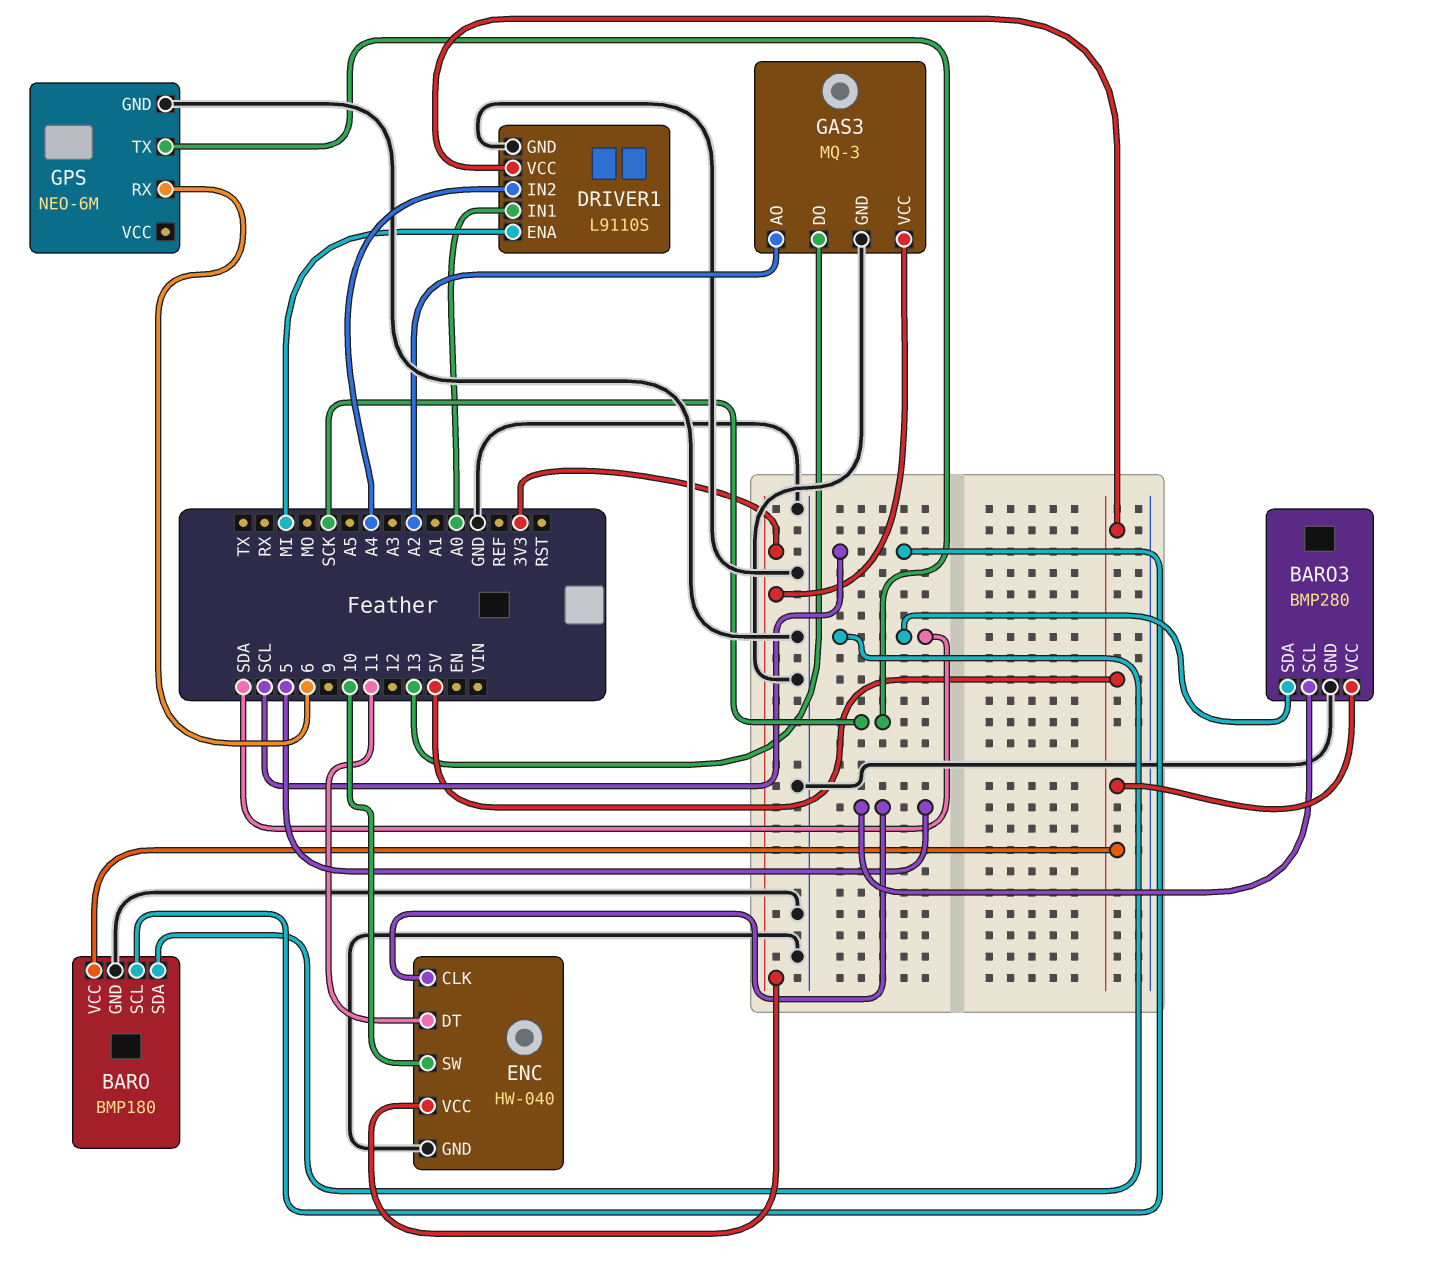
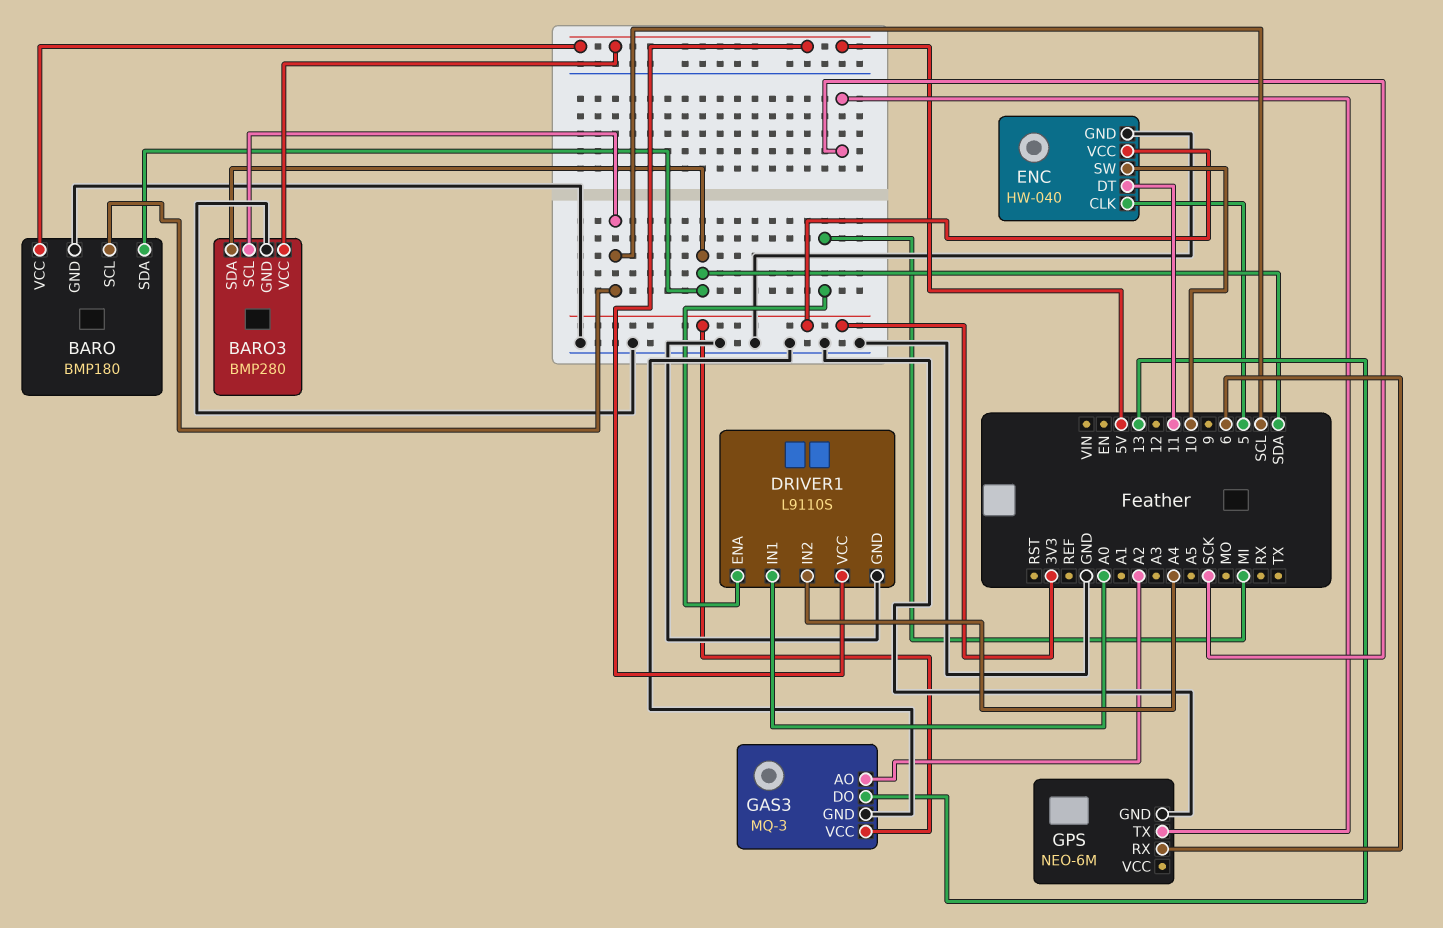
BARO3 pin SCL: 5 -> SCL

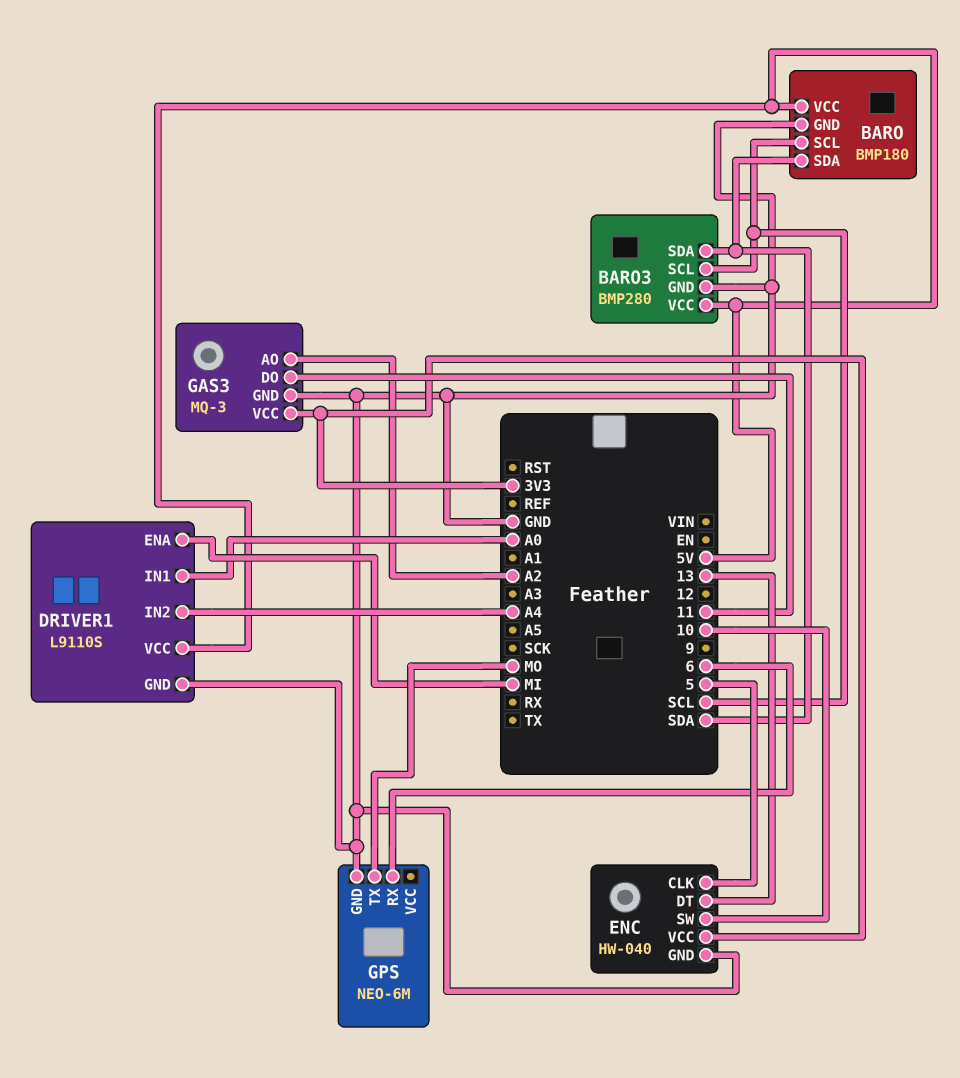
ENC pin DT: 11 -> 13
GAS3 pin DO: 13 -> 11
GPS pin TX: SCK -> MO

